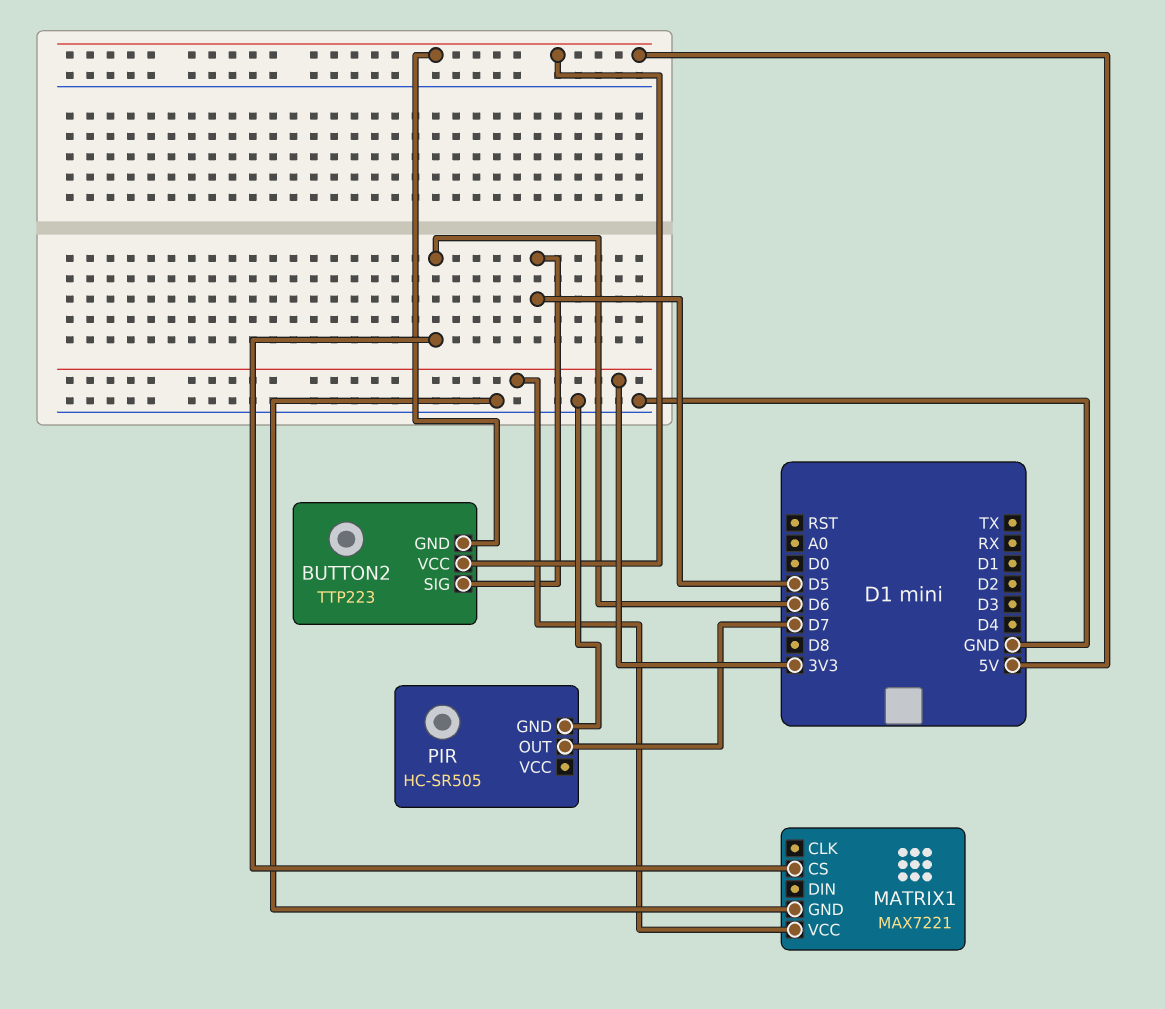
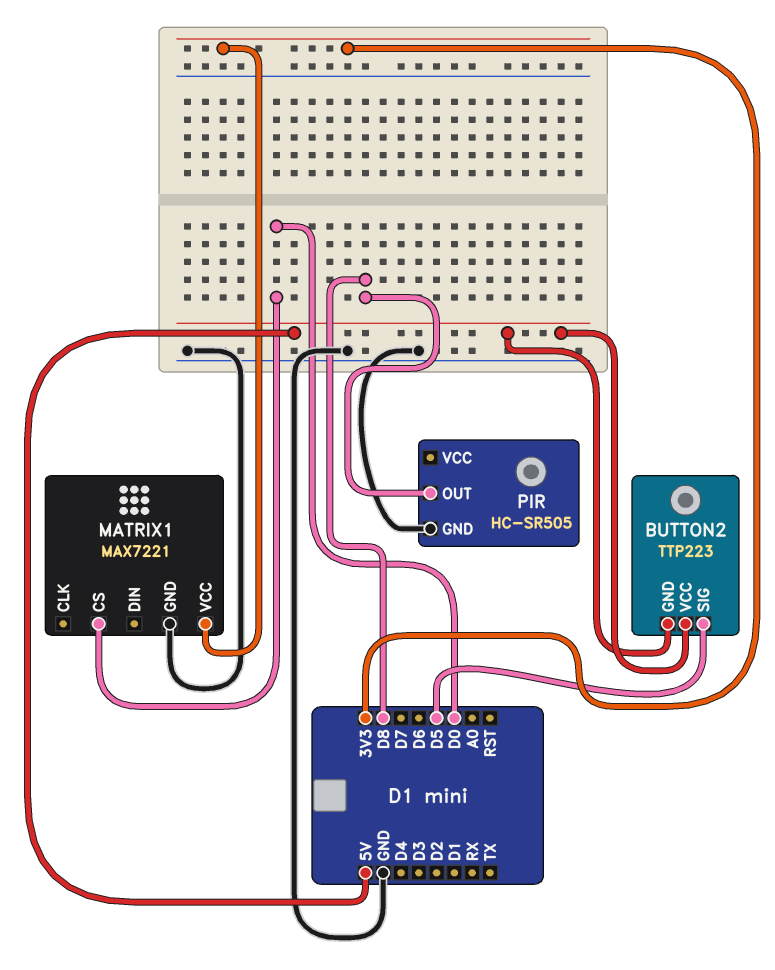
MATRIX1 pin CS: D6 -> D0
PIR pin OUT: D7 -> D8

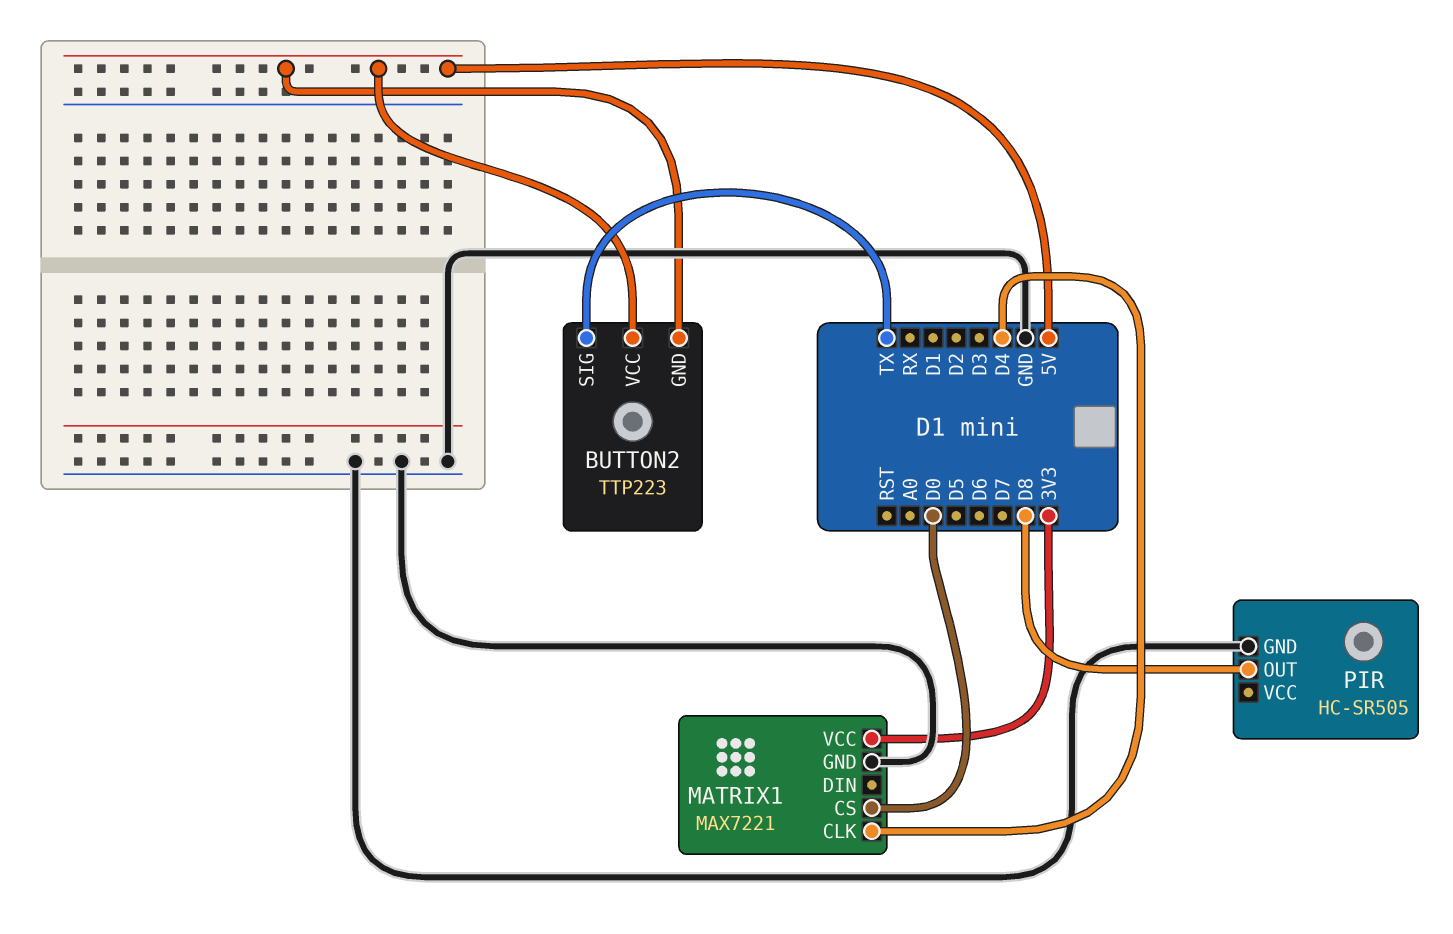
BUTTON2 pin SIG: D5 -> TX
MATRIX1 pin CLK: none -> D4

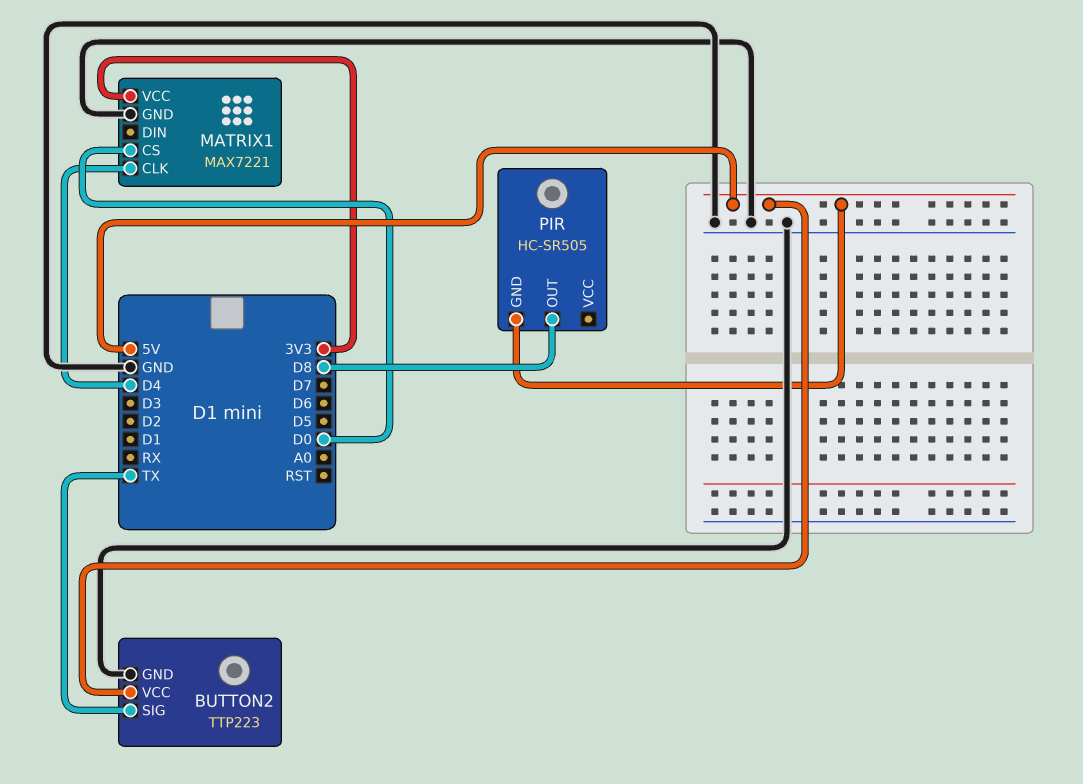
BUTTON2 pin GND: 5V -> GND
PIR pin GND: GND -> 5V

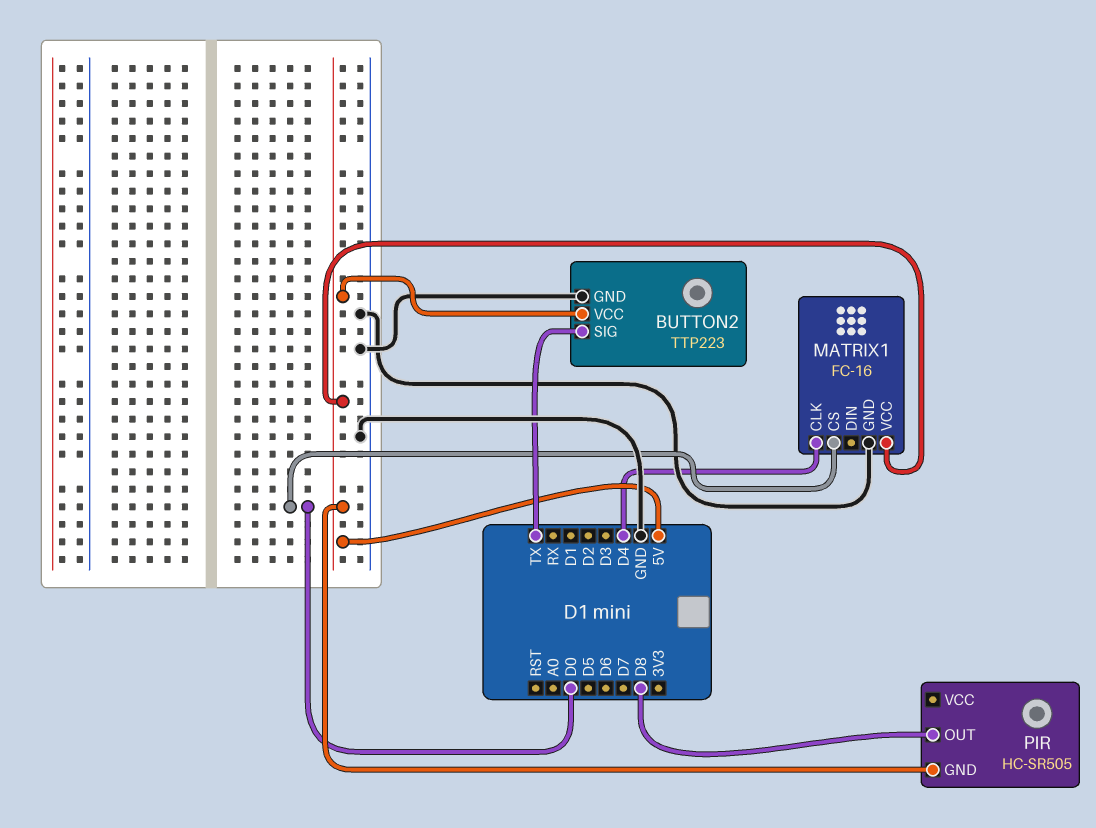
MATRIX1: MAX7221 -> FC-16
MATRIX1 pin VCC: 3V3 -> 5V

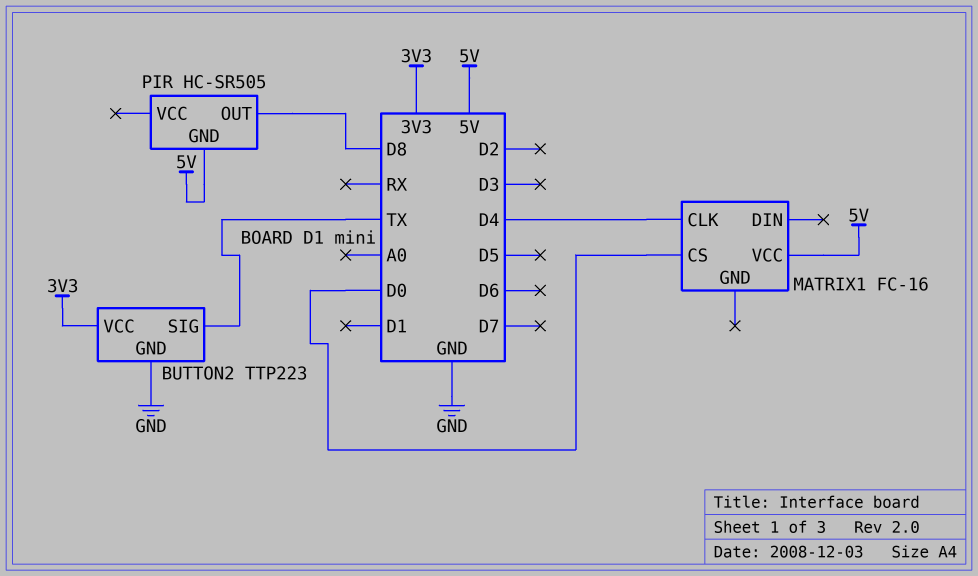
BUTTON2 pin VCC: 5V -> 3V3
MATRIX1 pin GND: GND -> none

